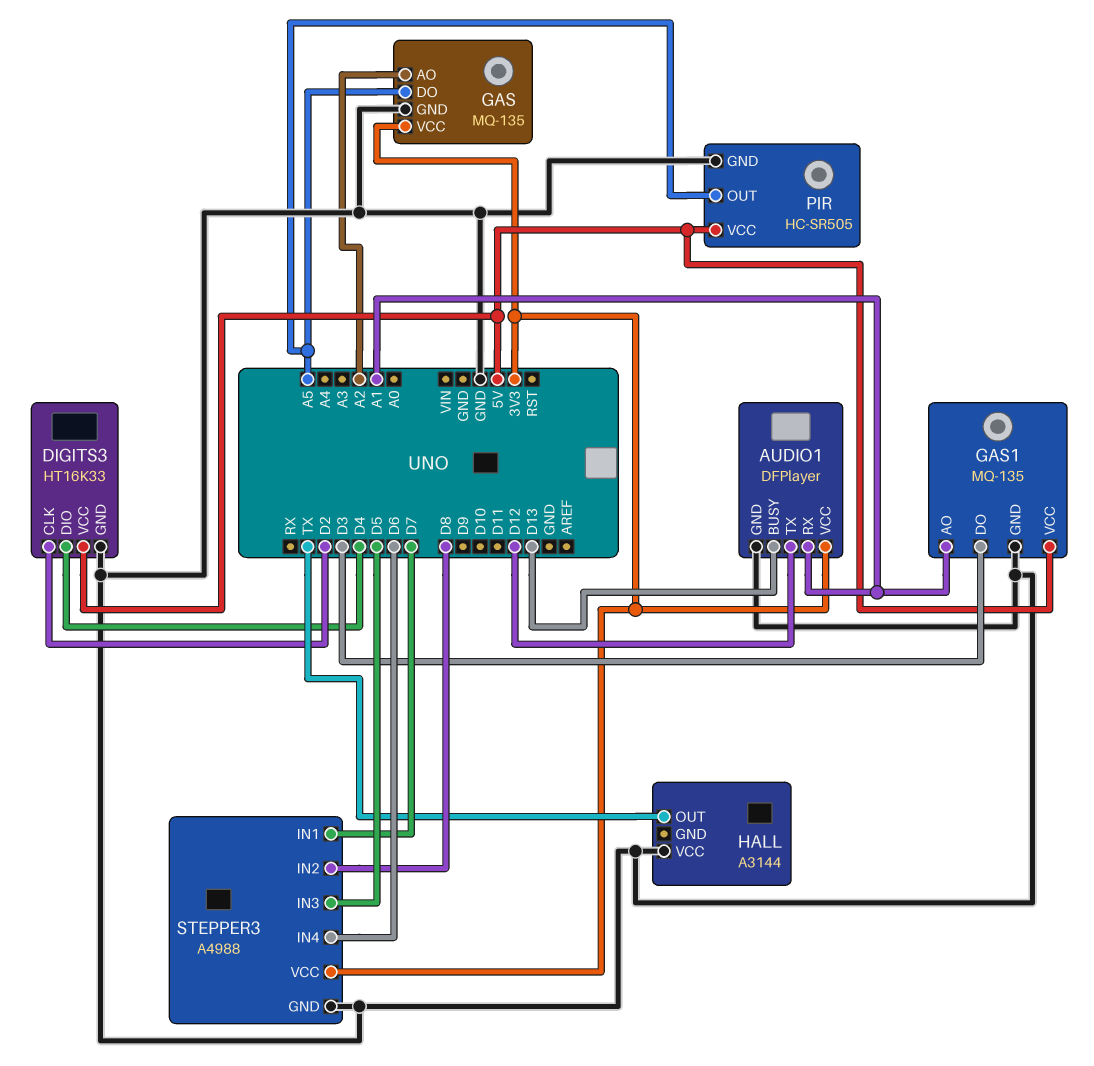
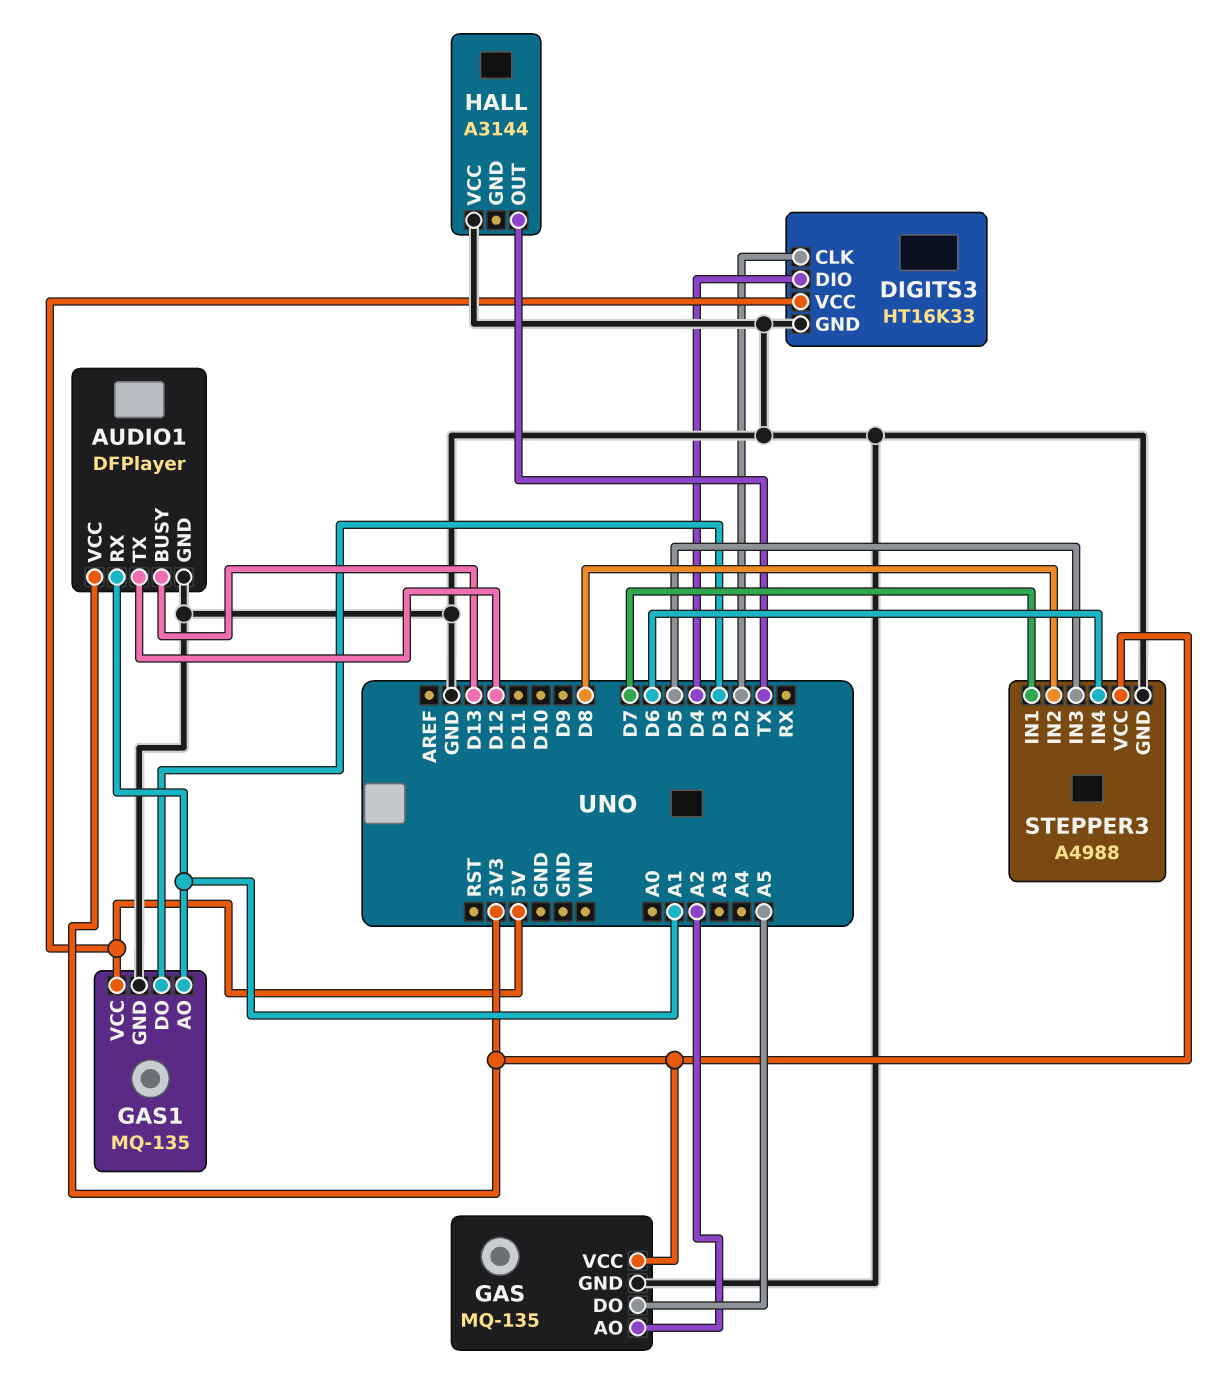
PIR: HC-SR505 -> none
PIR pin GND: GND -> none
PIR pin OUT: A5 -> none
PIR pin VCC: 5V -> none

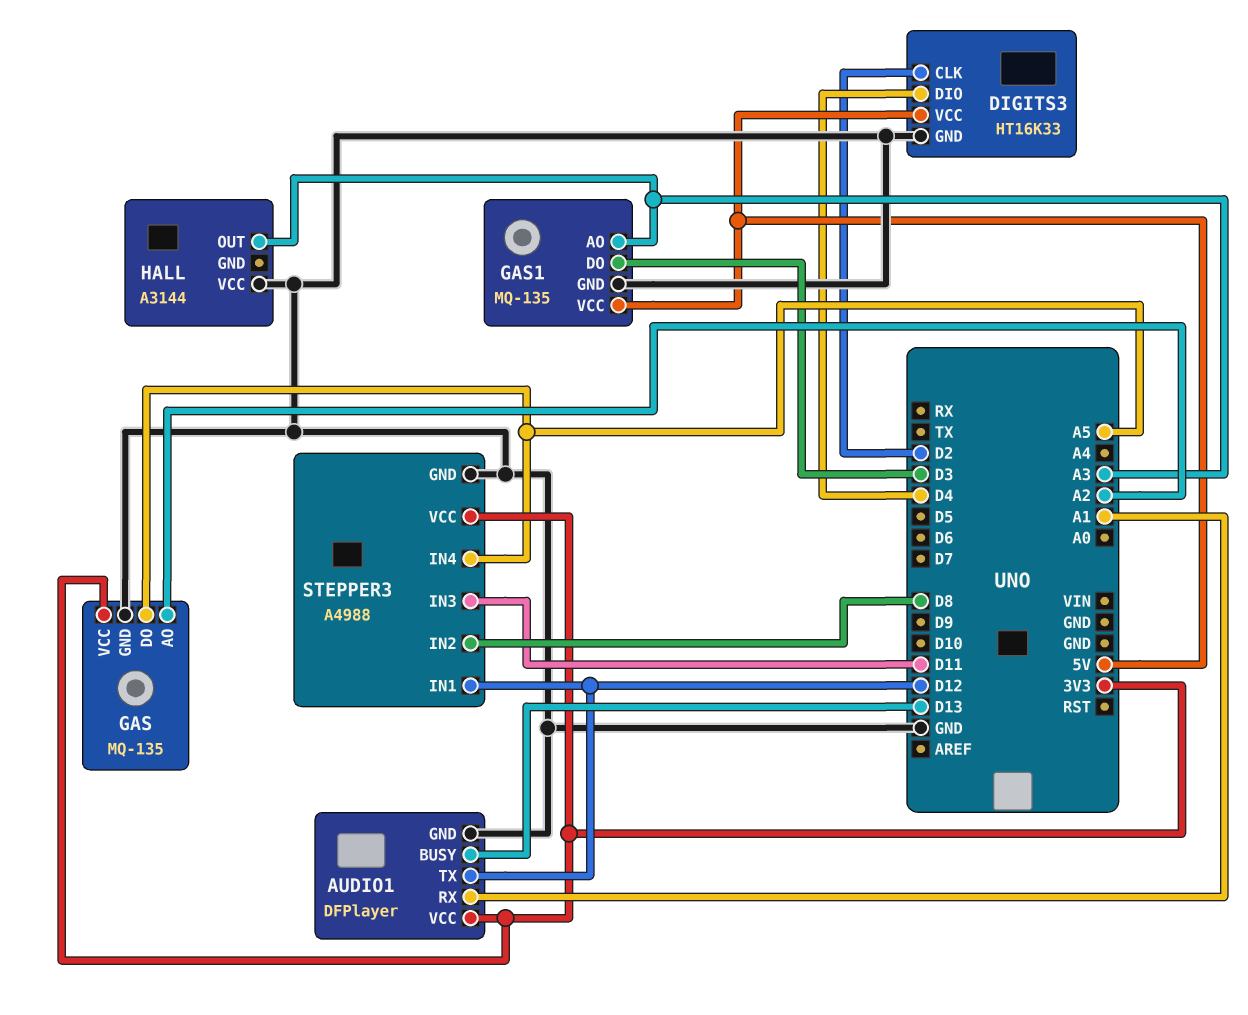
GAS1 pin AO: A1 -> A3
HALL pin OUT: TX -> A3
STEPPER3 pin IN1: D7 -> D12
STEPPER3 pin IN3: D5 -> D11
STEPPER3 pin IN4: D6 -> A5

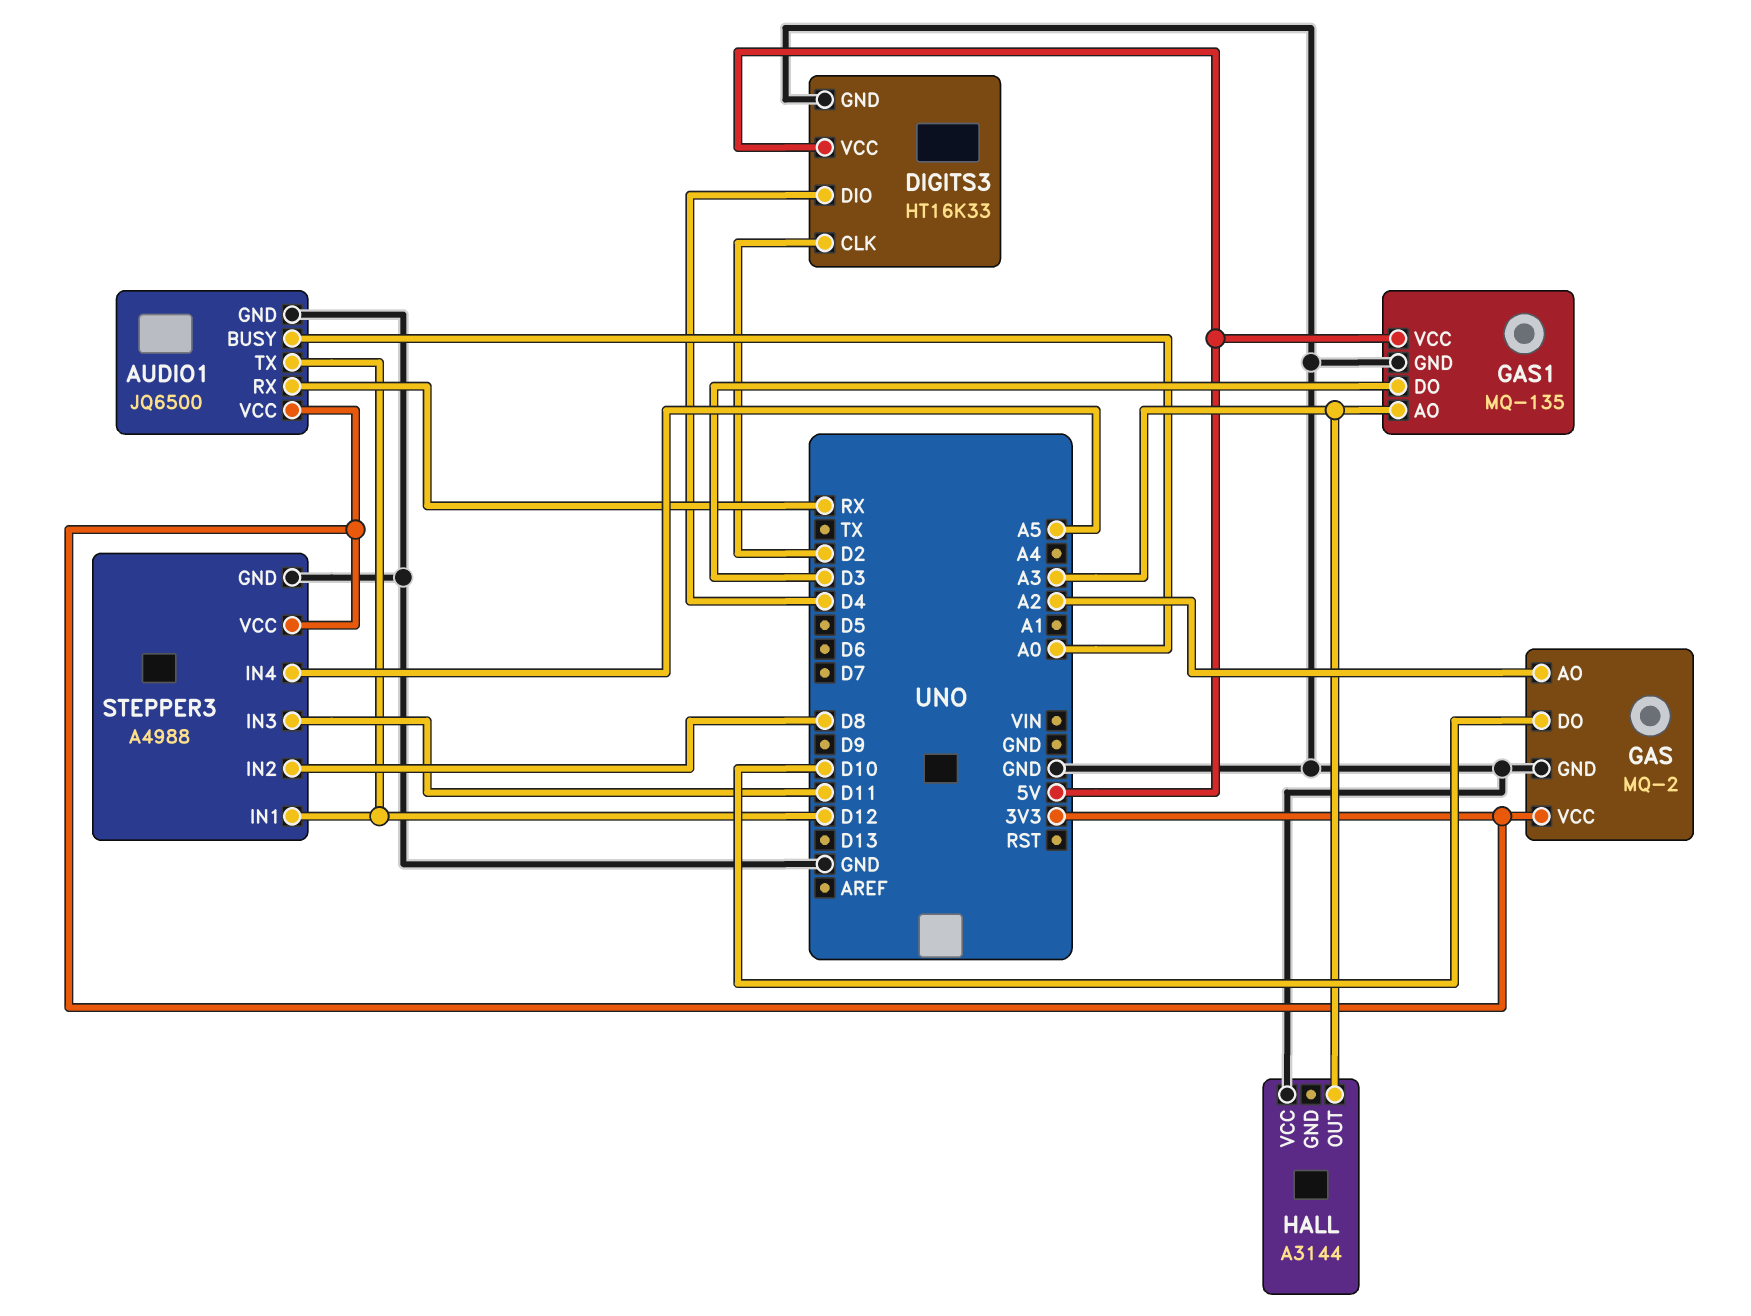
AUDIO1: DFPlayer -> JQ6500
AUDIO1 pin BUSY: D13 -> A0
AUDIO1 pin RX: A1 -> RX
GAS: MQ-135 -> MQ-2
GAS pin DO: A5 -> D10

